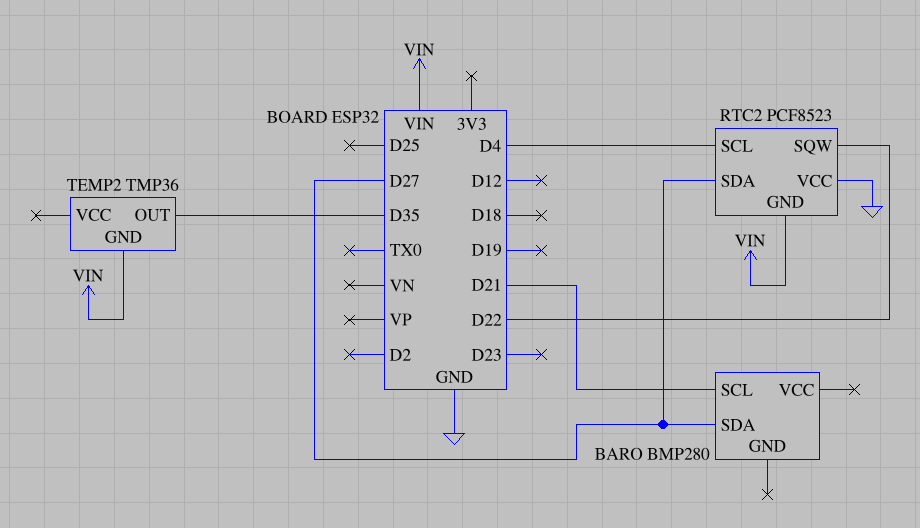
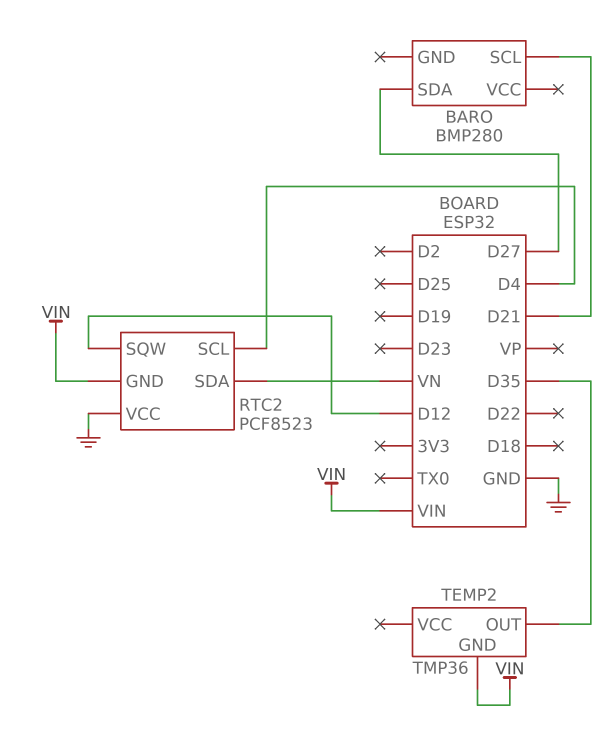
RTC2 pin SDA: D27 -> VN
RTC2 pin SQW: D22 -> D12

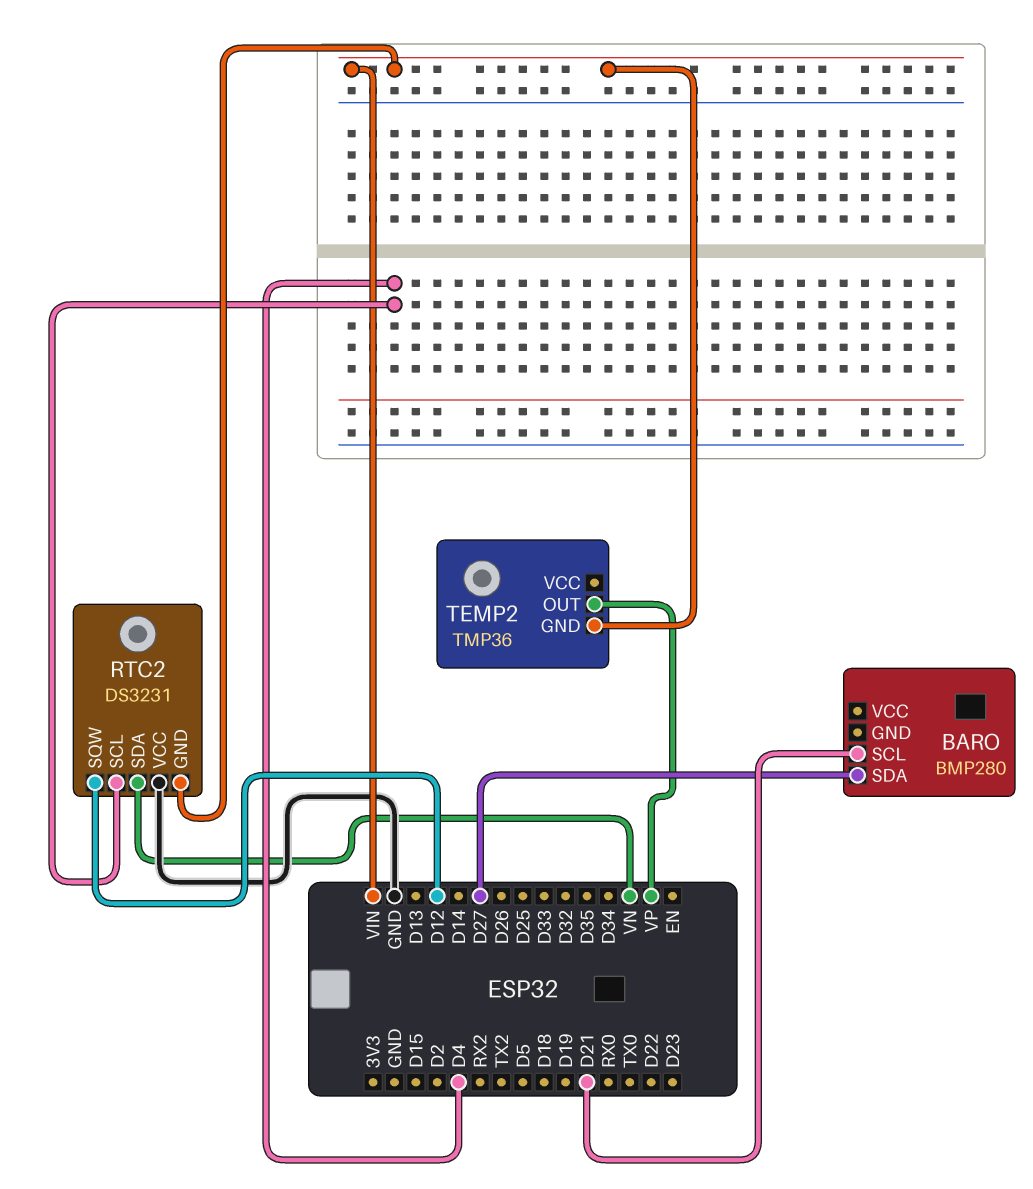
RTC2: PCF8523 -> DS3231
TEMP2 pin OUT: D35 -> VP

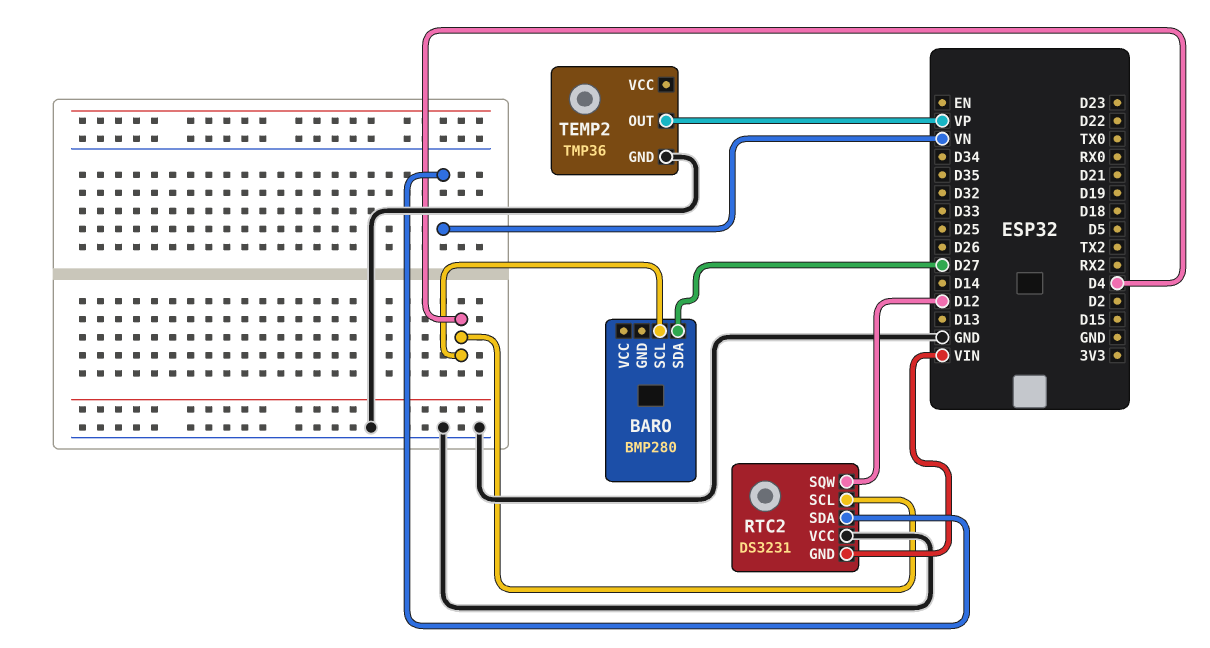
BARO pin SCL: D21 -> D4
TEMP2 pin GND: VIN -> GND

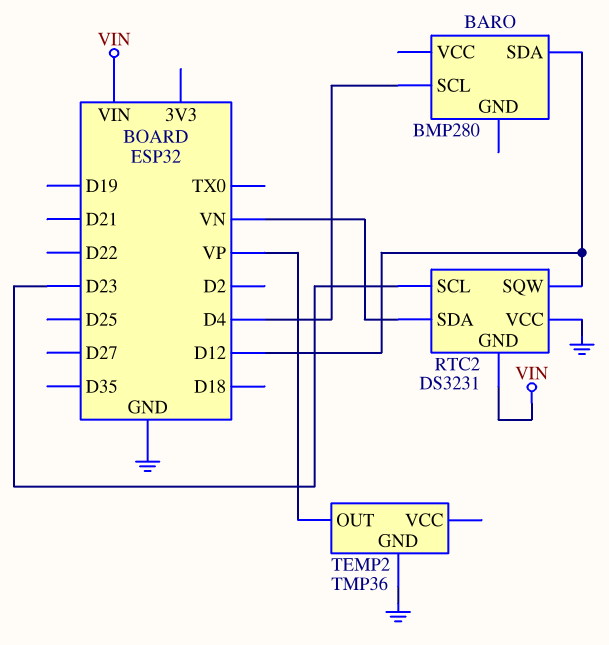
BARO pin SDA: D27 -> D12
RTC2 pin SCL: D4 -> D23

